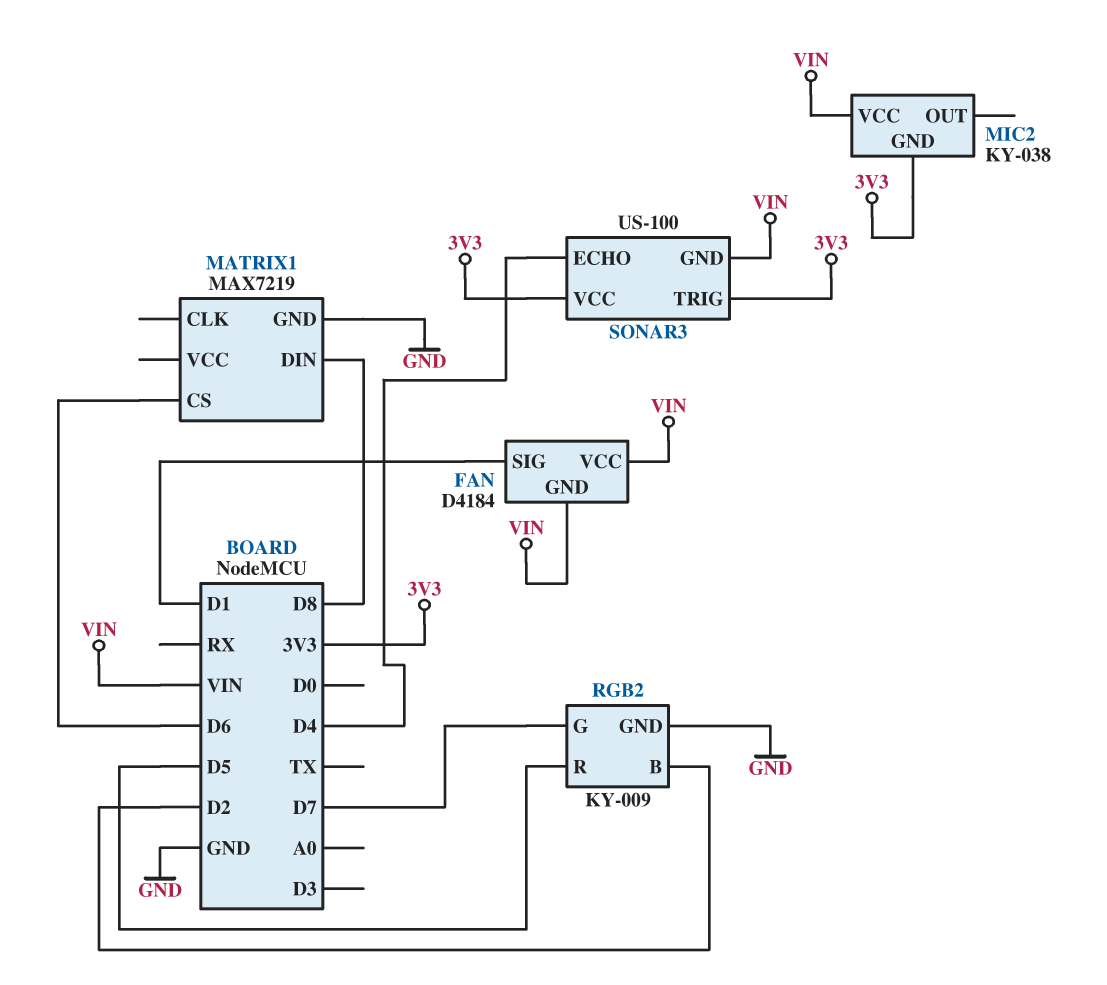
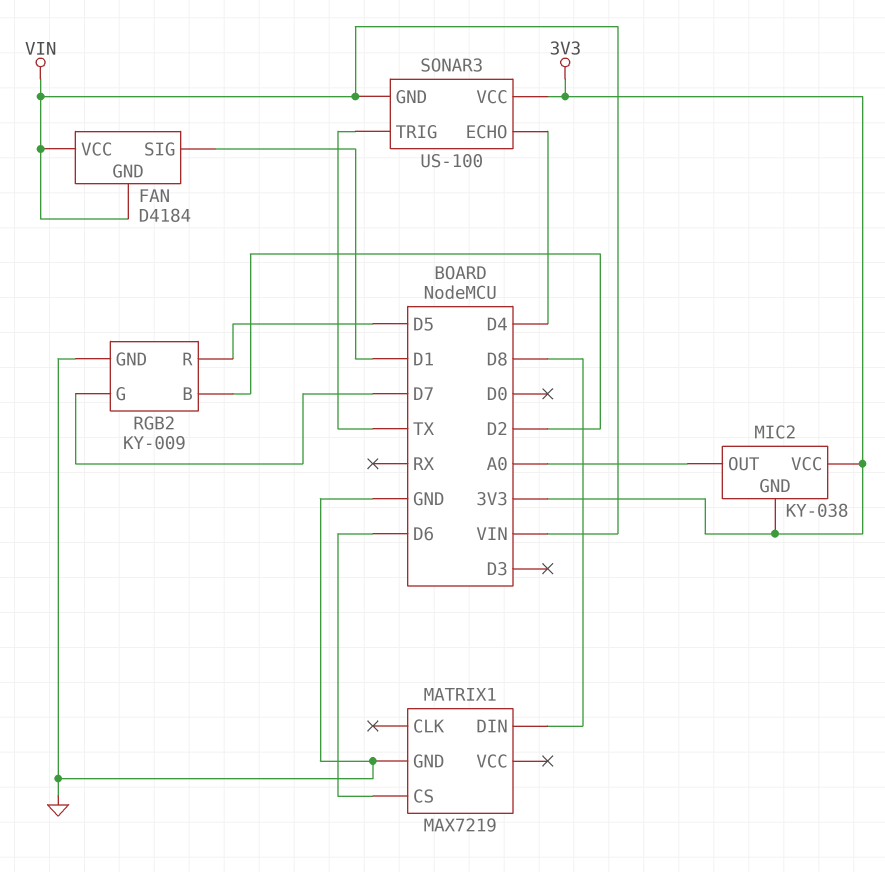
MIC2 pin OUT: none -> A0
MIC2 pin VCC: VIN -> 3V3
SONAR3 pin TRIG: 3V3 -> TX

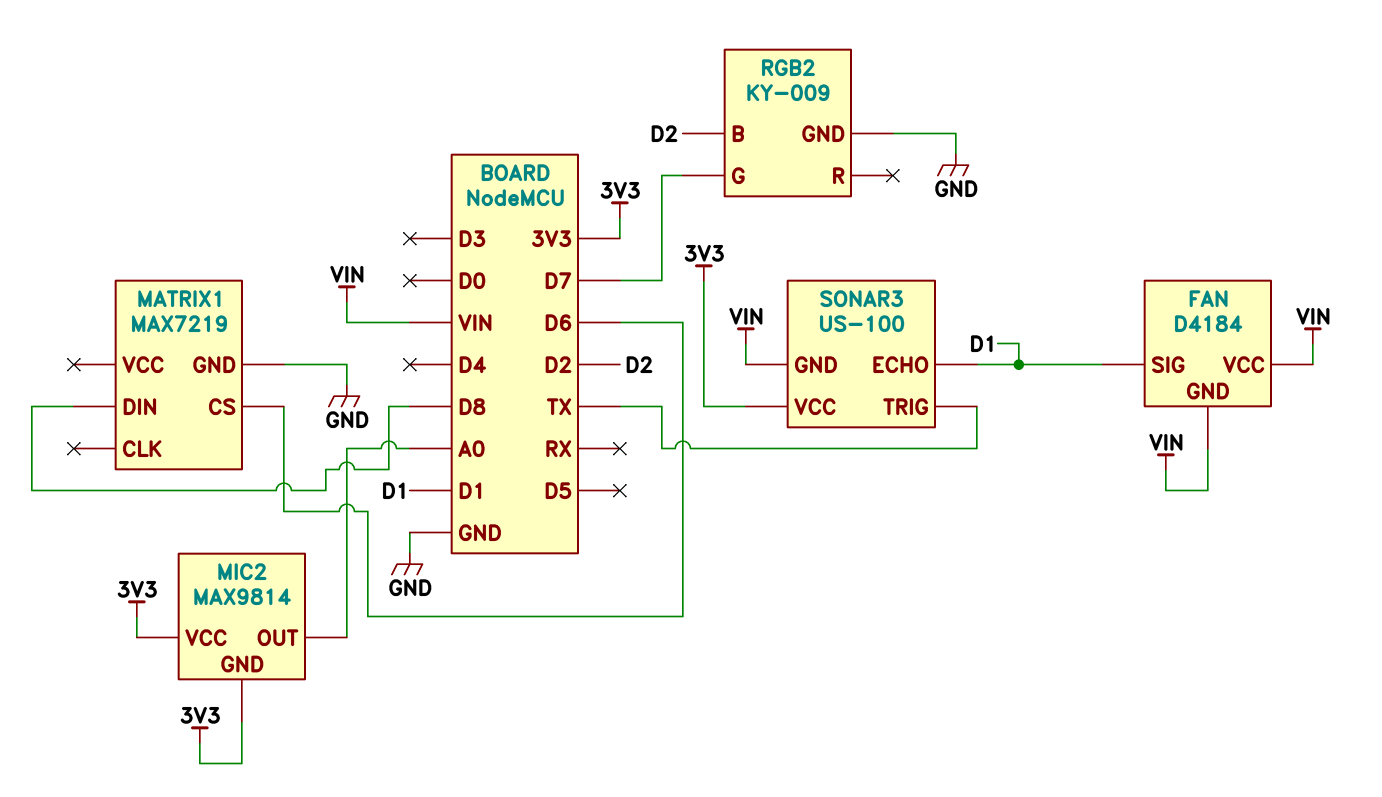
MIC2: KY-038 -> MAX9814
RGB2 pin R: D5 -> none
SONAR3 pin ECHO: D4 -> D1

